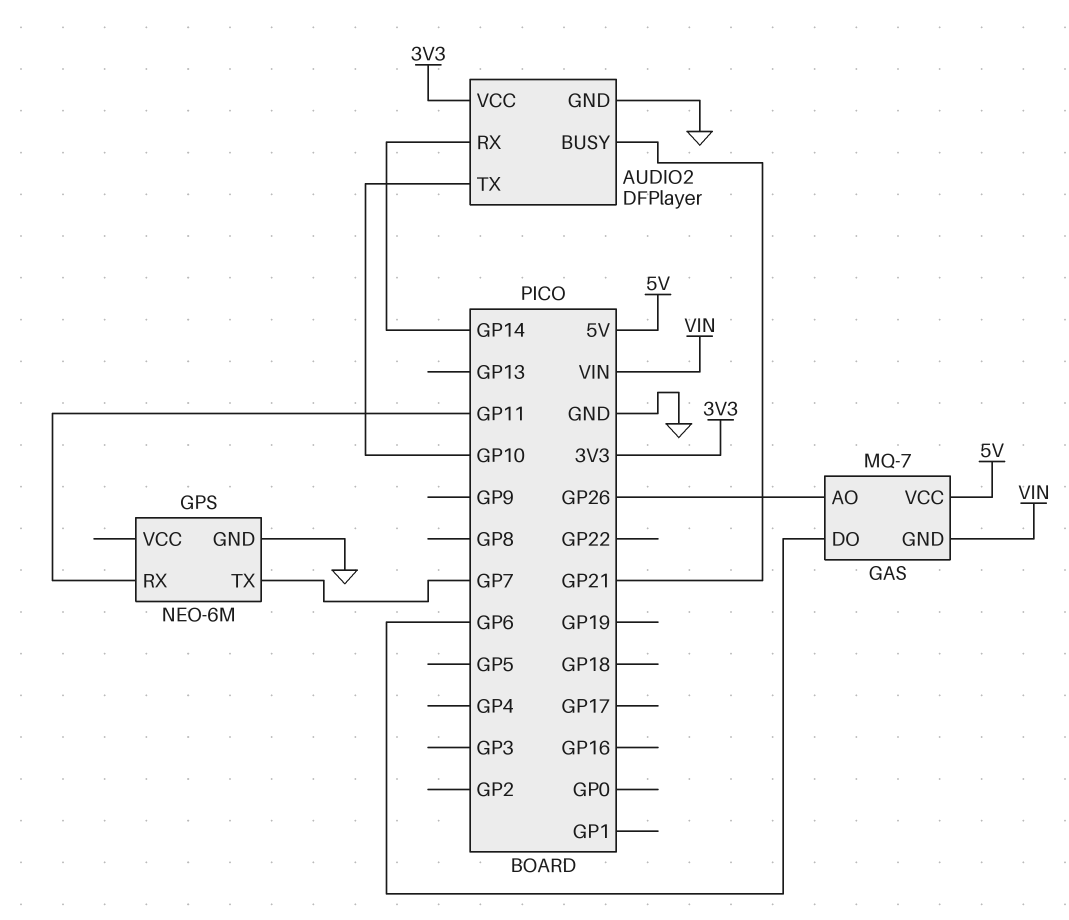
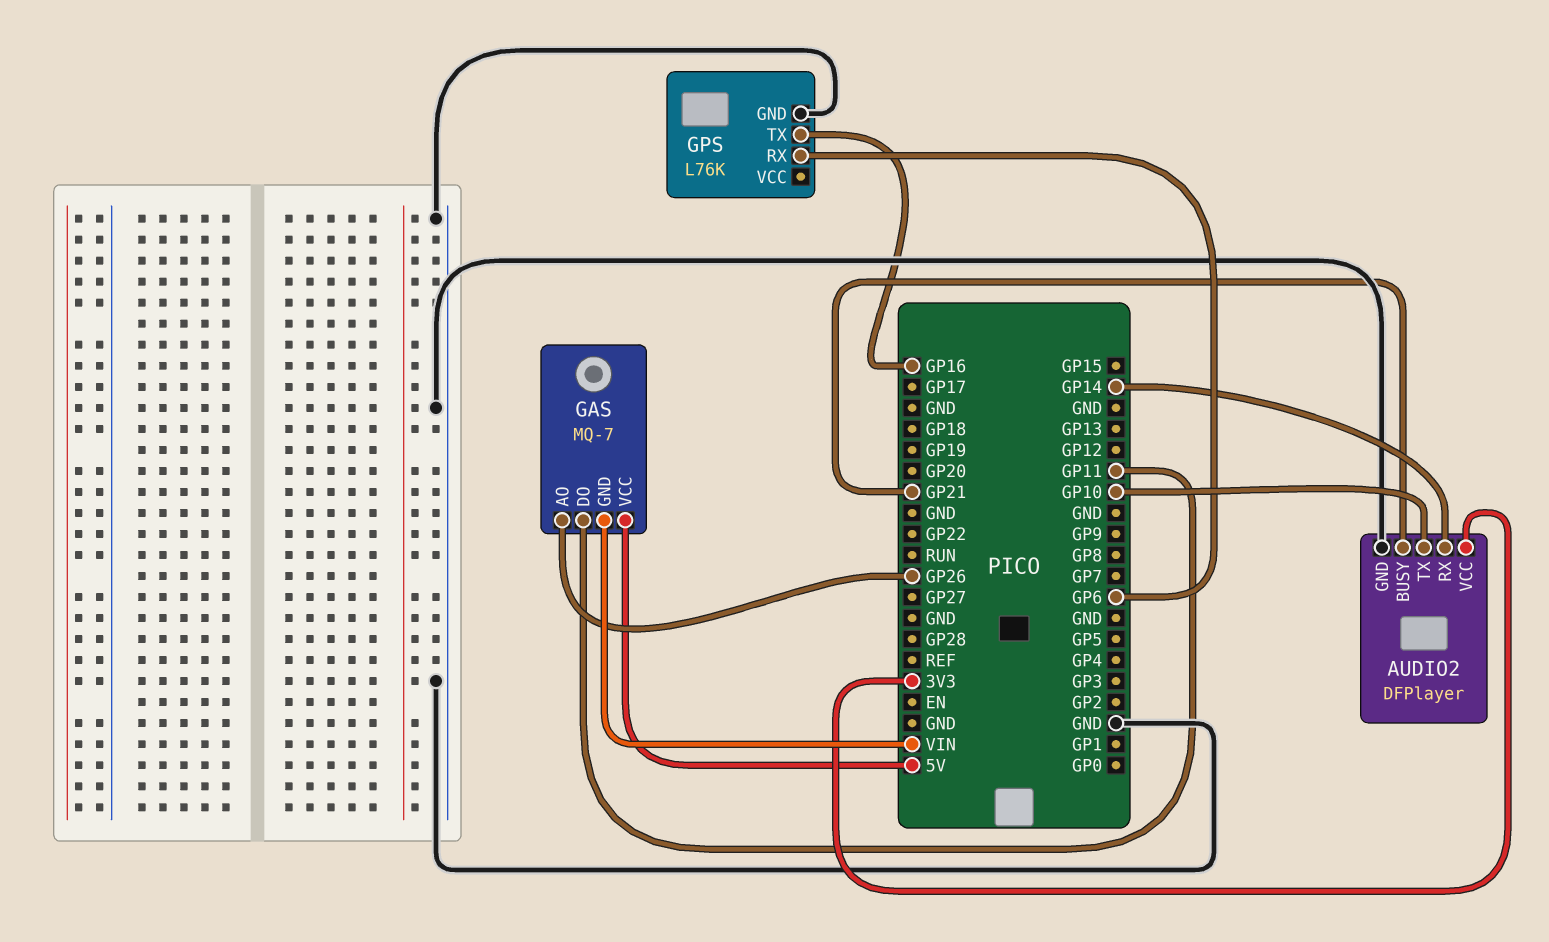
GAS pin DO: GP6 -> GP11
GPS: NEO-6M -> L76K
GPS pin RX: GP11 -> GP6
GPS pin TX: GP7 -> GP16

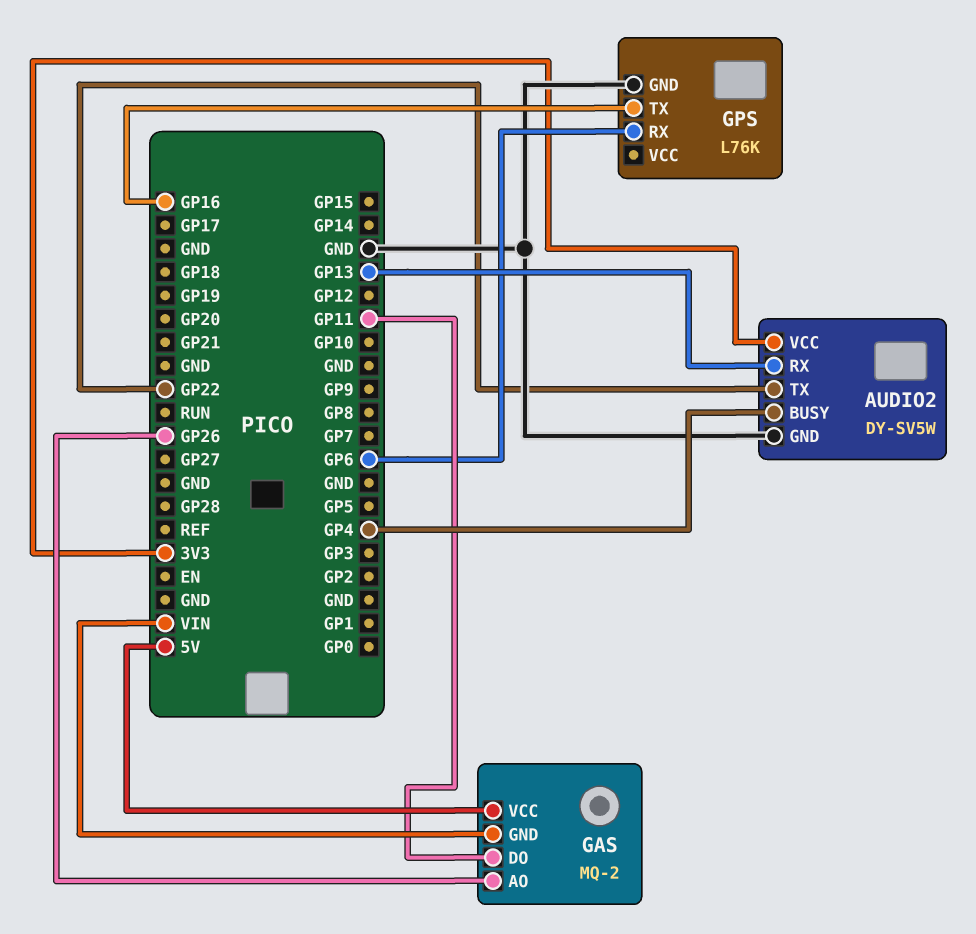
AUDIO2: DFPlayer -> DY-SV5W
AUDIO2 pin BUSY: GP21 -> GP4
AUDIO2 pin RX: GP14 -> GP13
AUDIO2 pin TX: GP10 -> GP22
GAS: MQ-7 -> MQ-2

